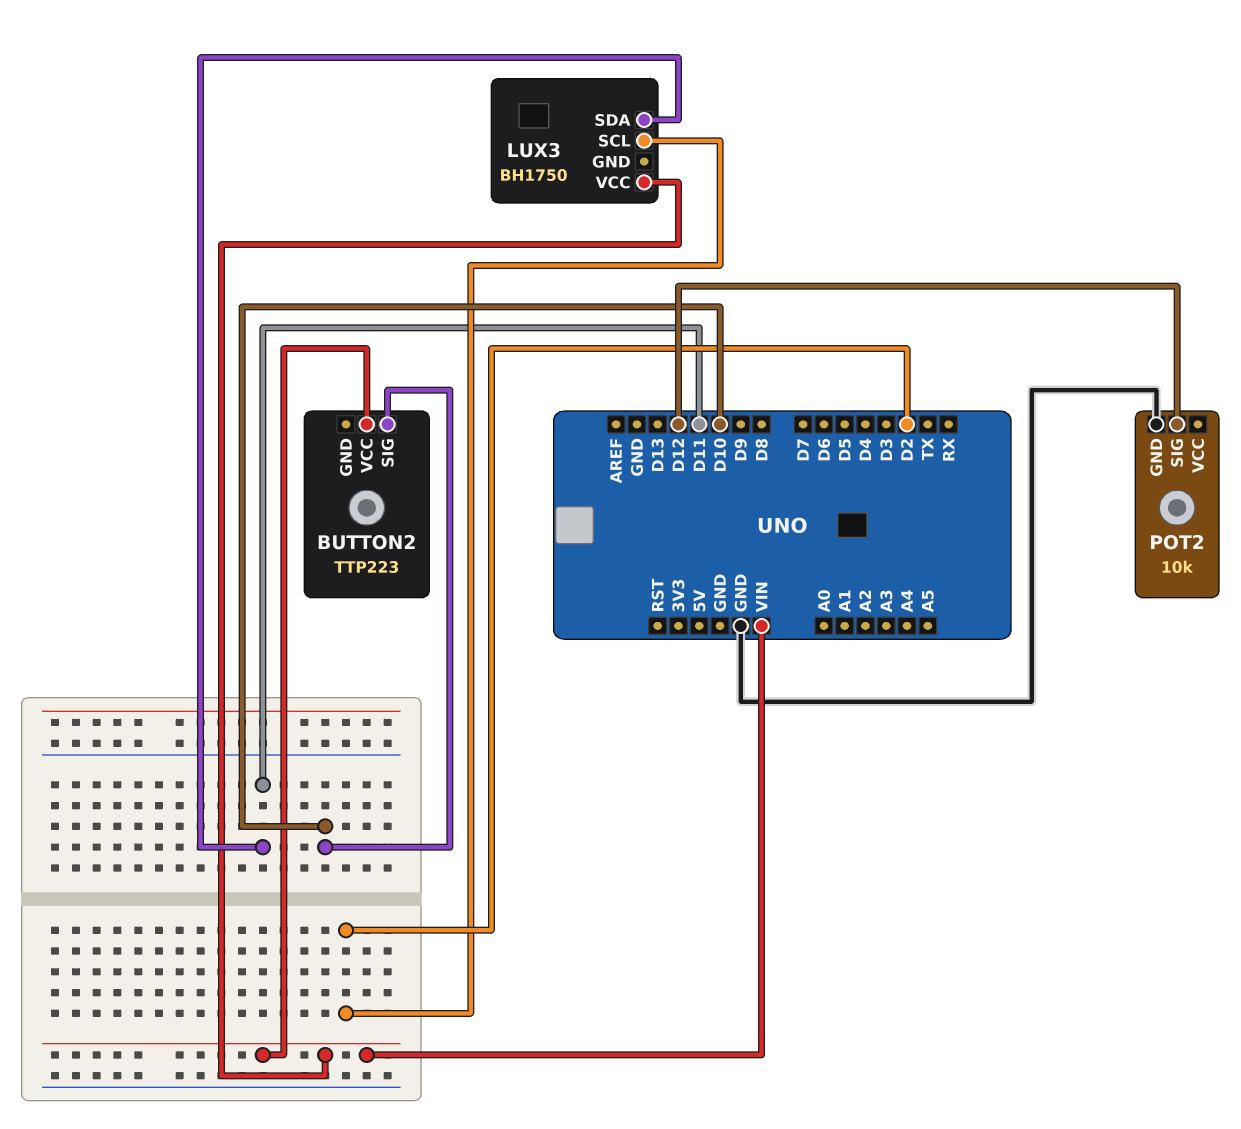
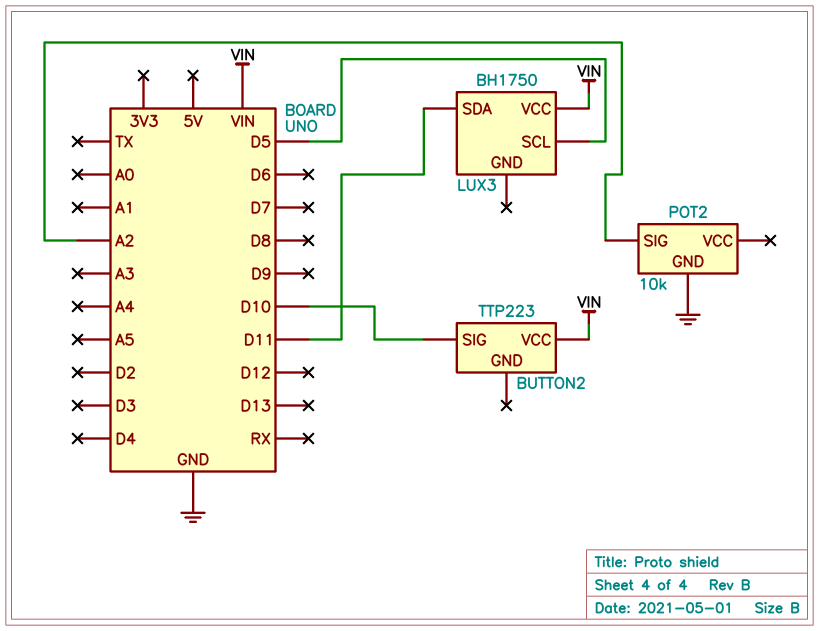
LUX3 pin SCL: D2 -> D5
POT2 pin SIG: D12 -> A2

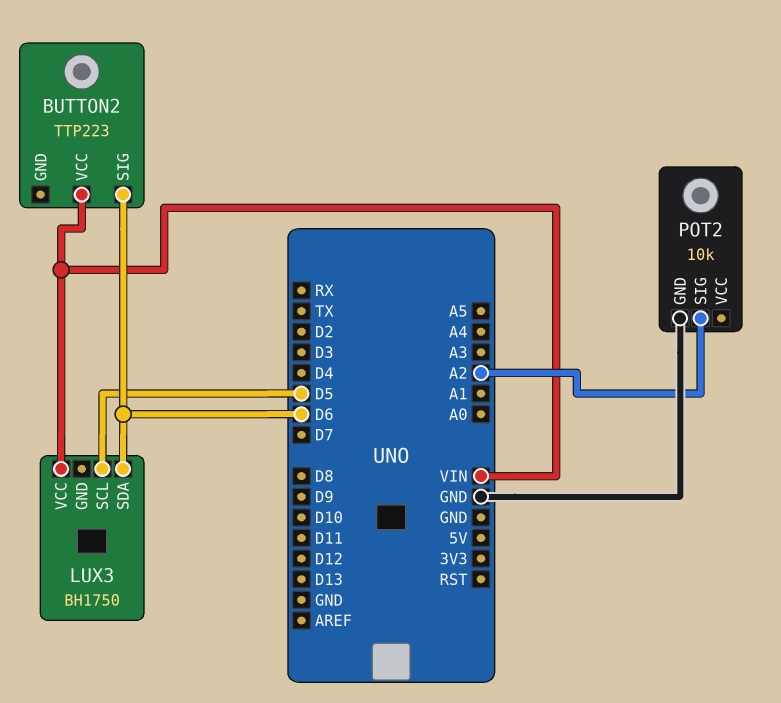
BUTTON2 pin SIG: D10 -> D6
LUX3 pin SDA: D11 -> D6

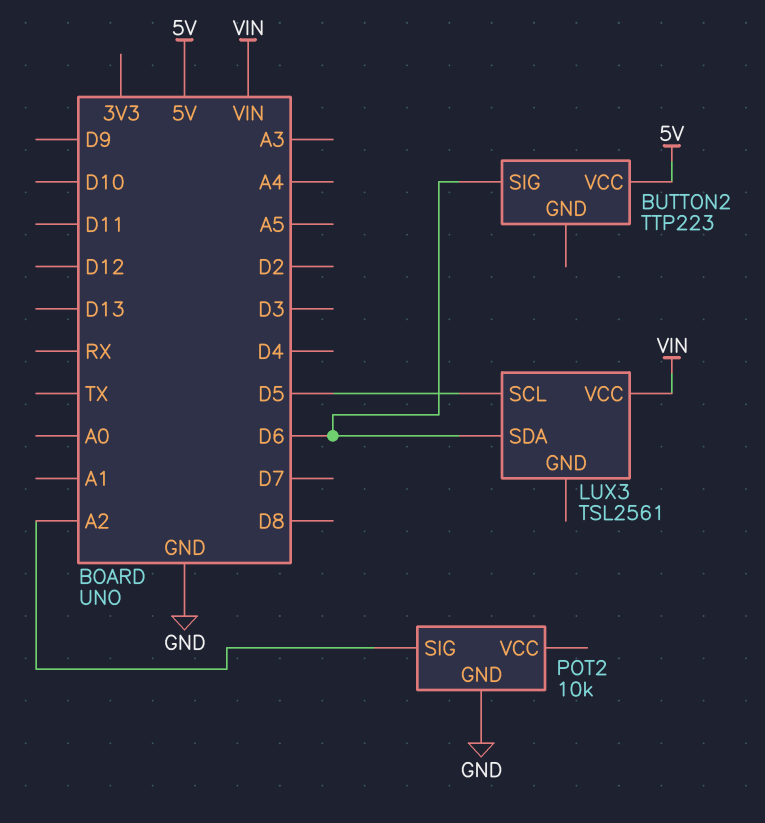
BUTTON2 pin VCC: VIN -> 5V
LUX3: BH1750 -> TSL2561

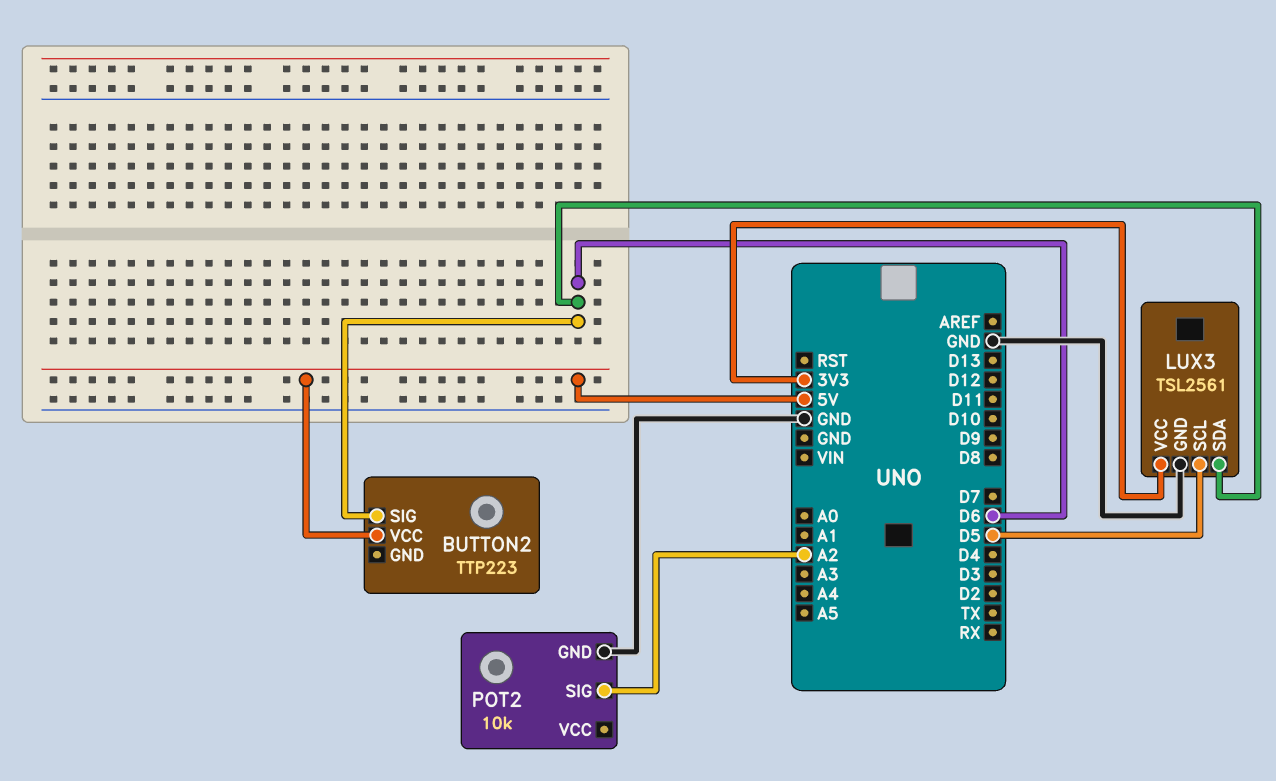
LUX3 pin GND: none -> GND
LUX3 pin VCC: VIN -> 3V3

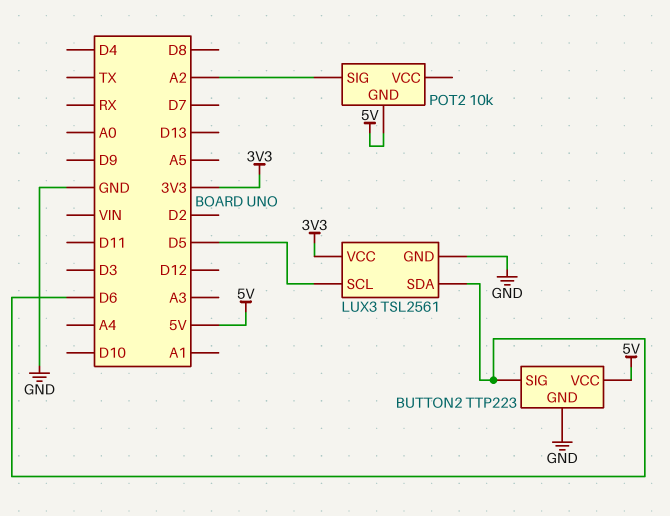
BUTTON2 pin GND: none -> GND
POT2 pin GND: GND -> 5V

